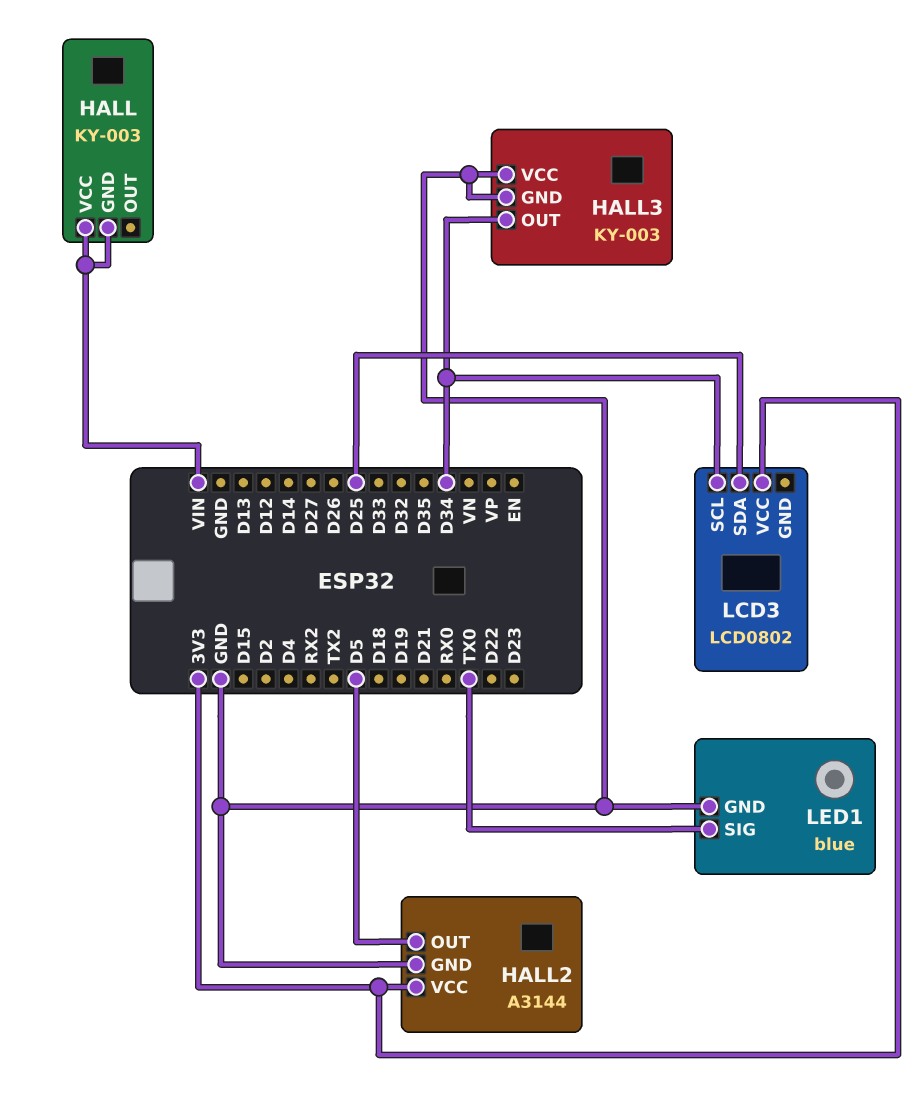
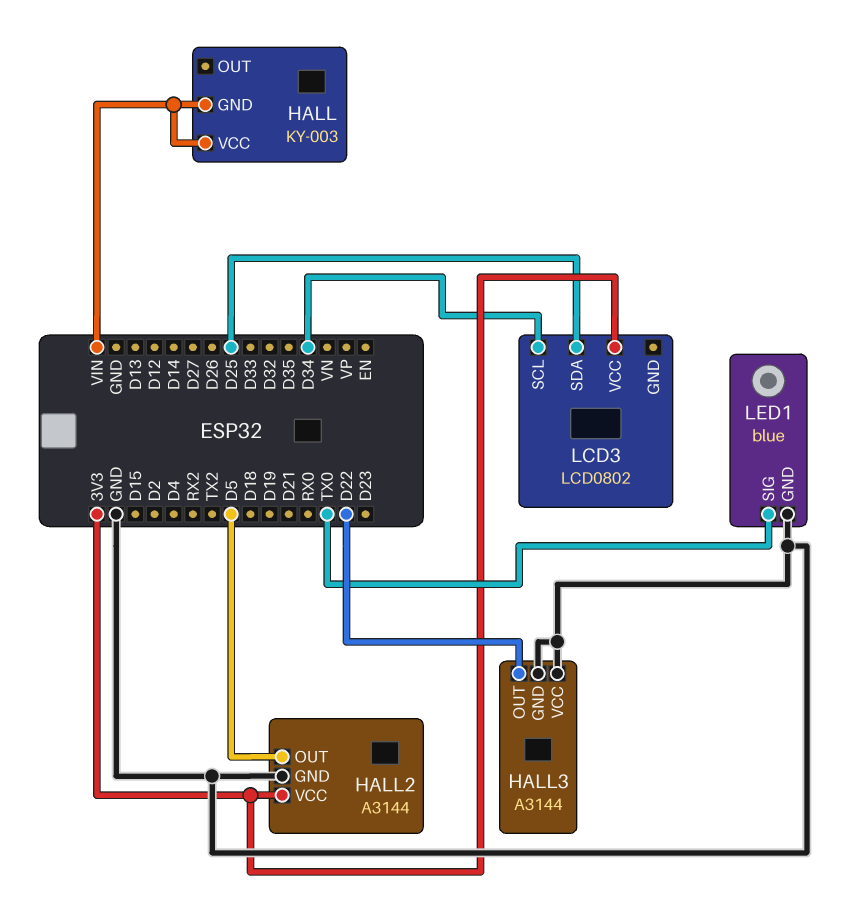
HALL3: KY-003 -> A3144
HALL3 pin OUT: D34 -> D22

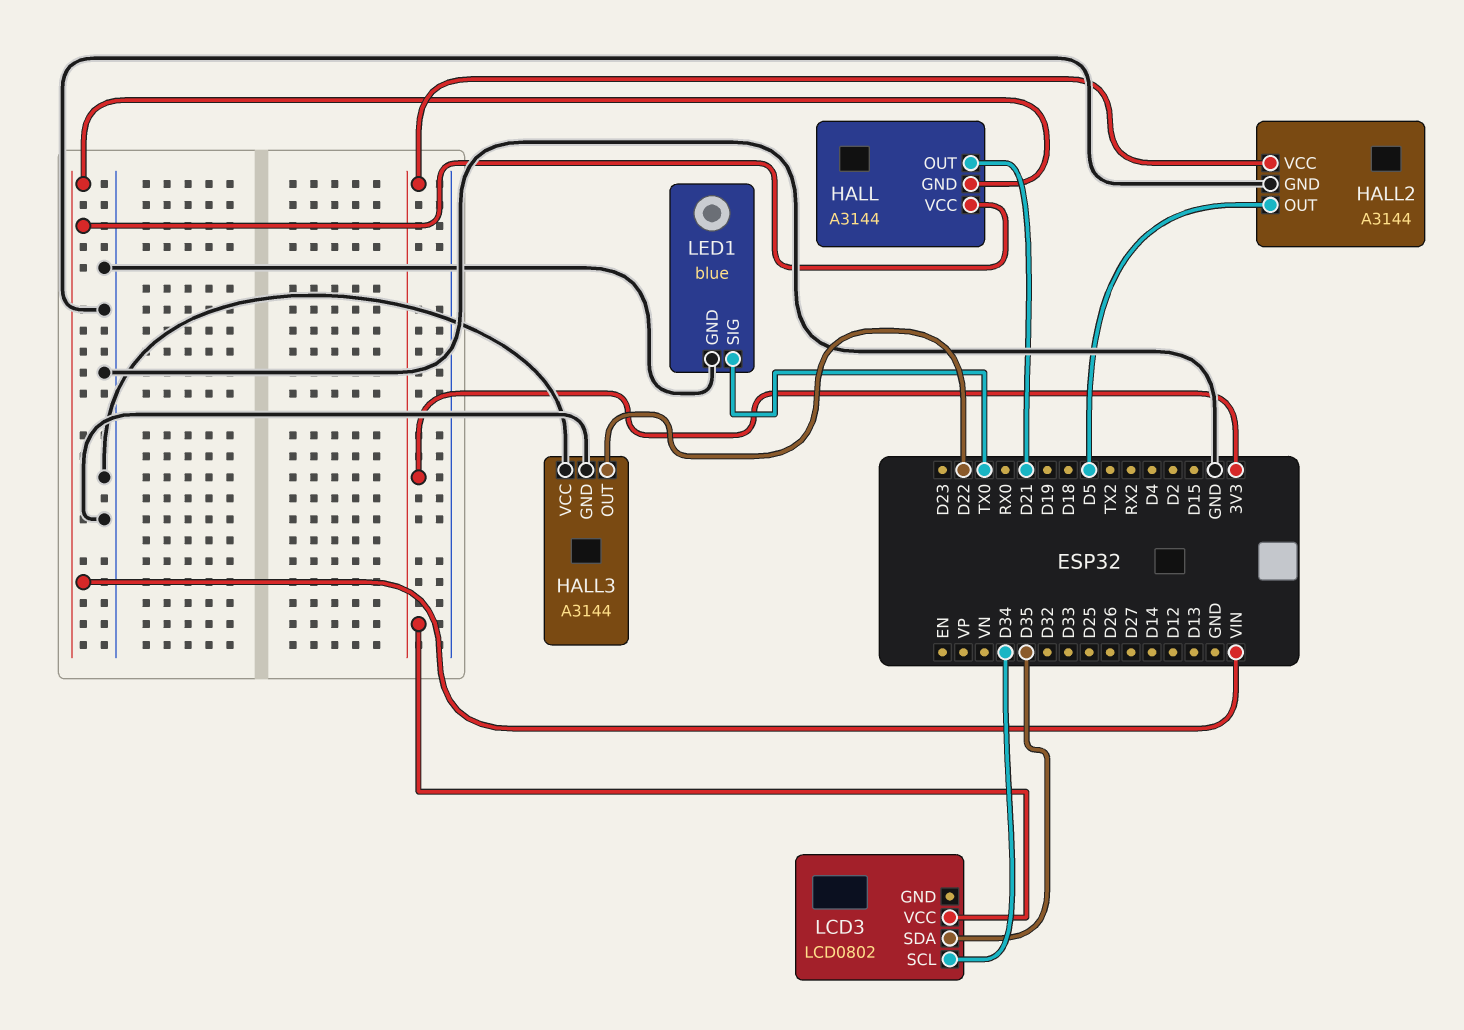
HALL: KY-003 -> A3144
HALL pin OUT: none -> D21
LCD3 pin SDA: D25 -> D35

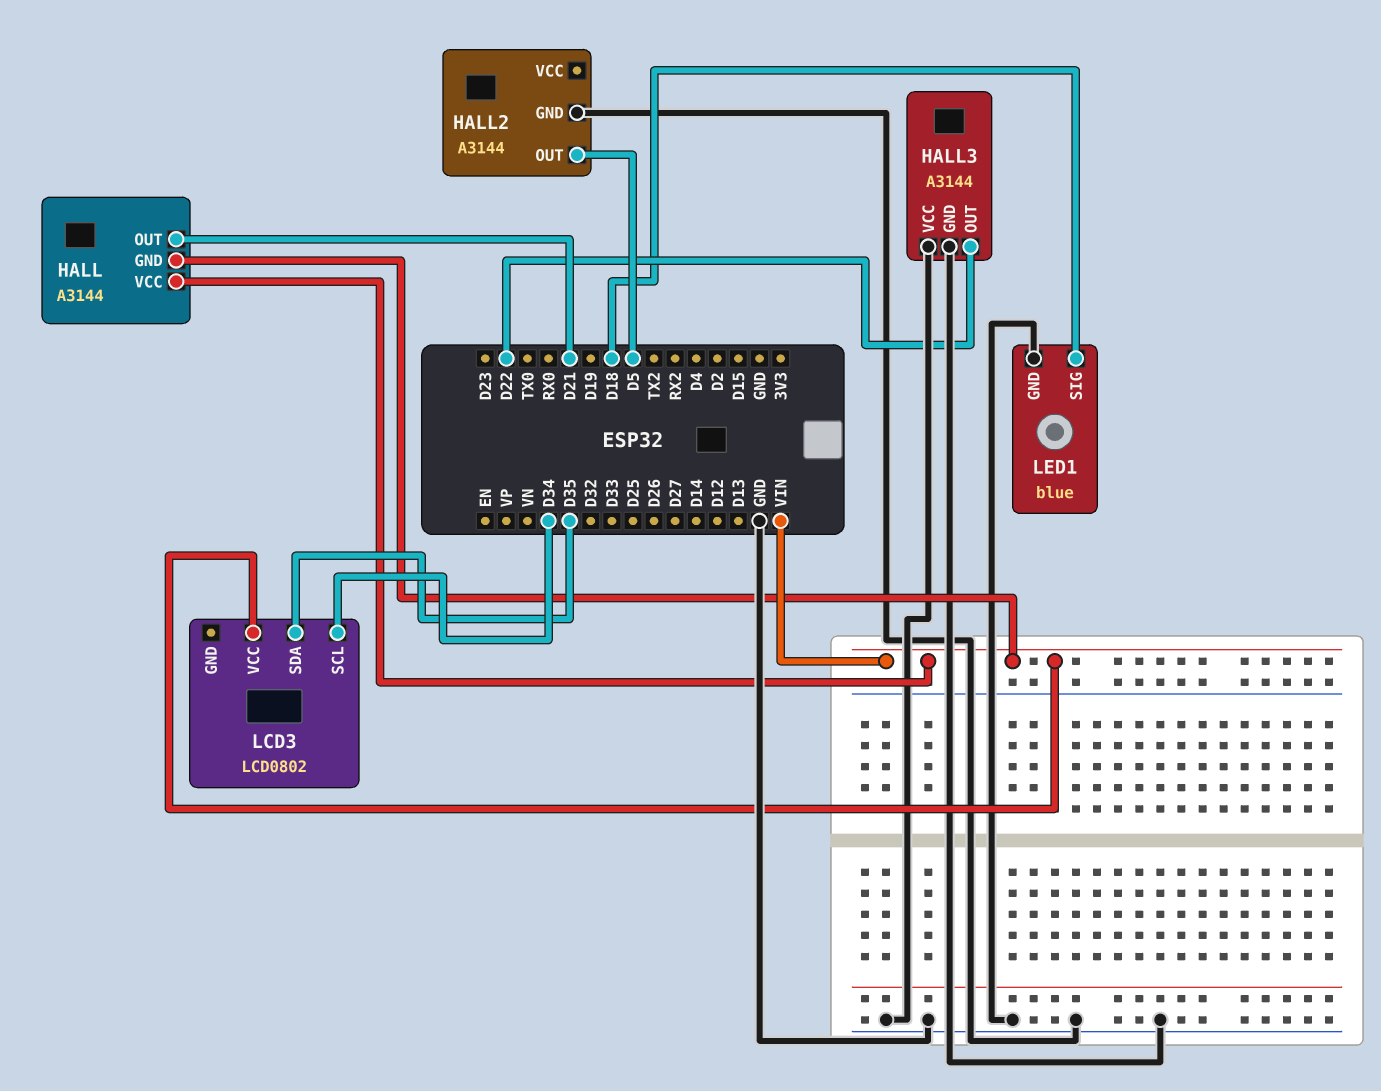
HALL2 pin VCC: 3V3 -> none
LCD3 pin VCC: 3V3 -> VIN
LED1 pin SIG: TX0 -> D18

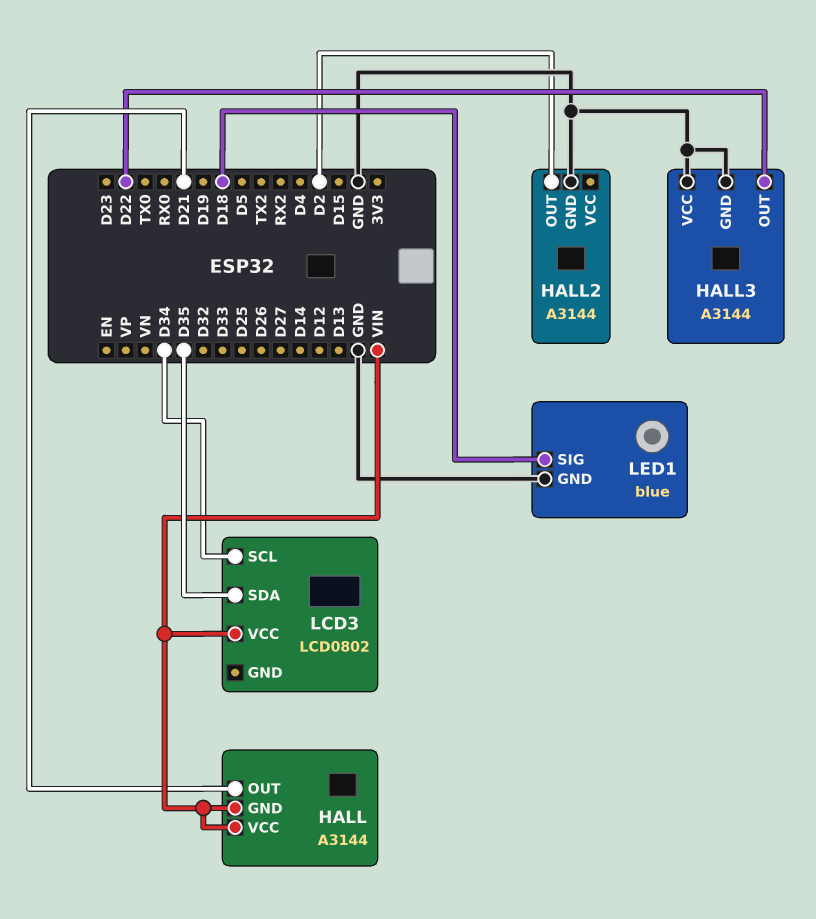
HALL2 pin OUT: D5 -> D2

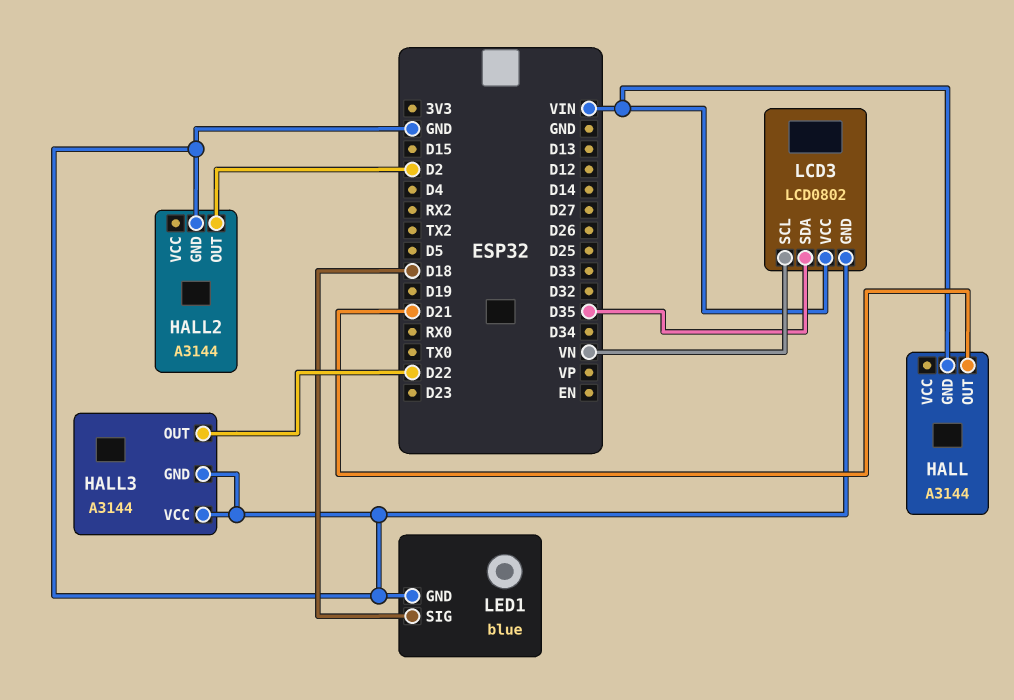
HALL pin VCC: VIN -> none
LCD3 pin GND: none -> GND
LCD3 pin SCL: D34 -> VN

